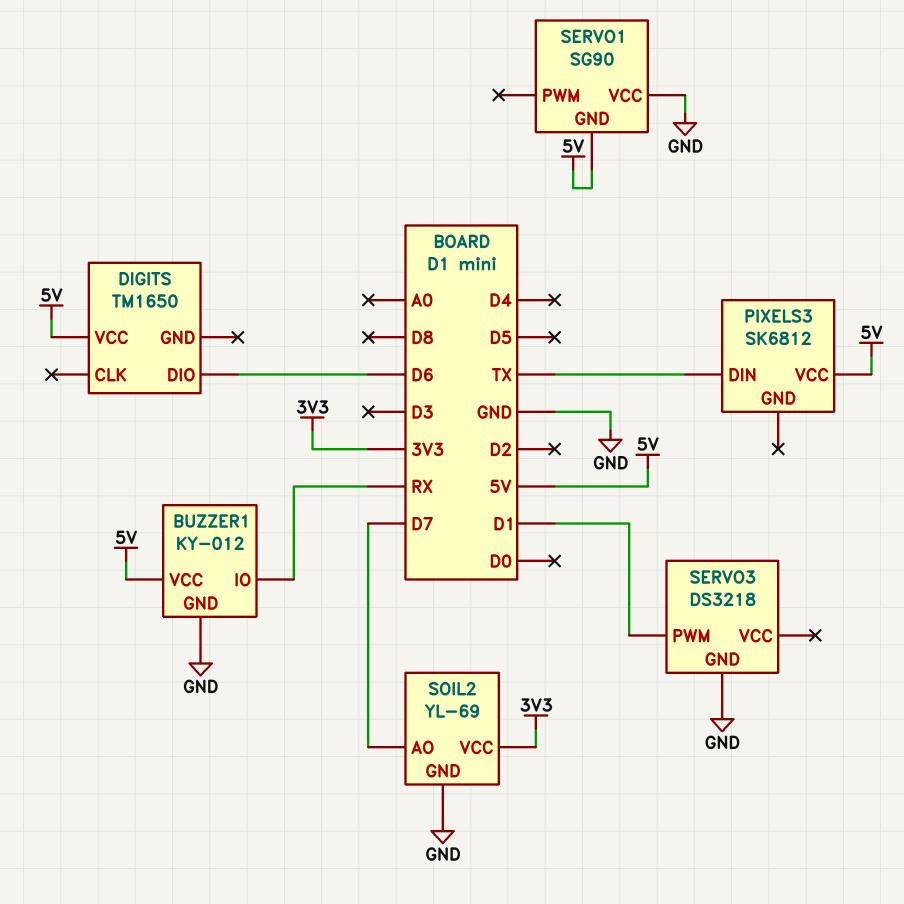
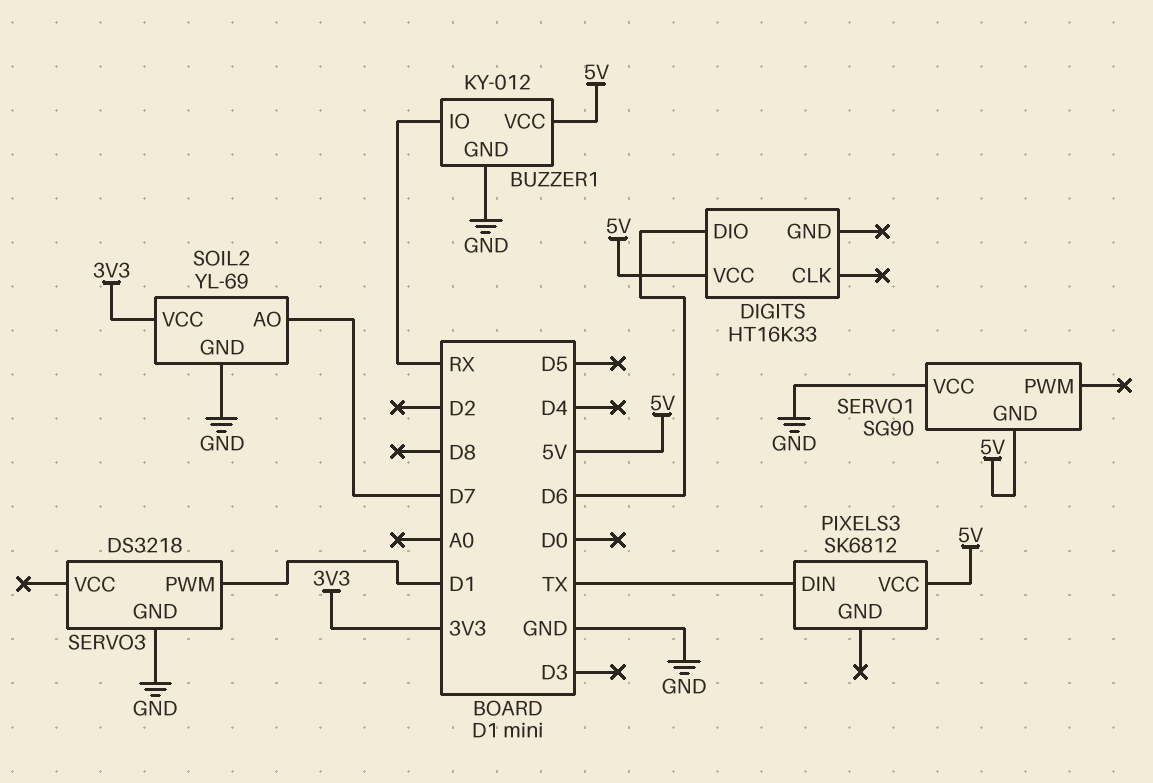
DIGITS: TM1650 -> HT16K33

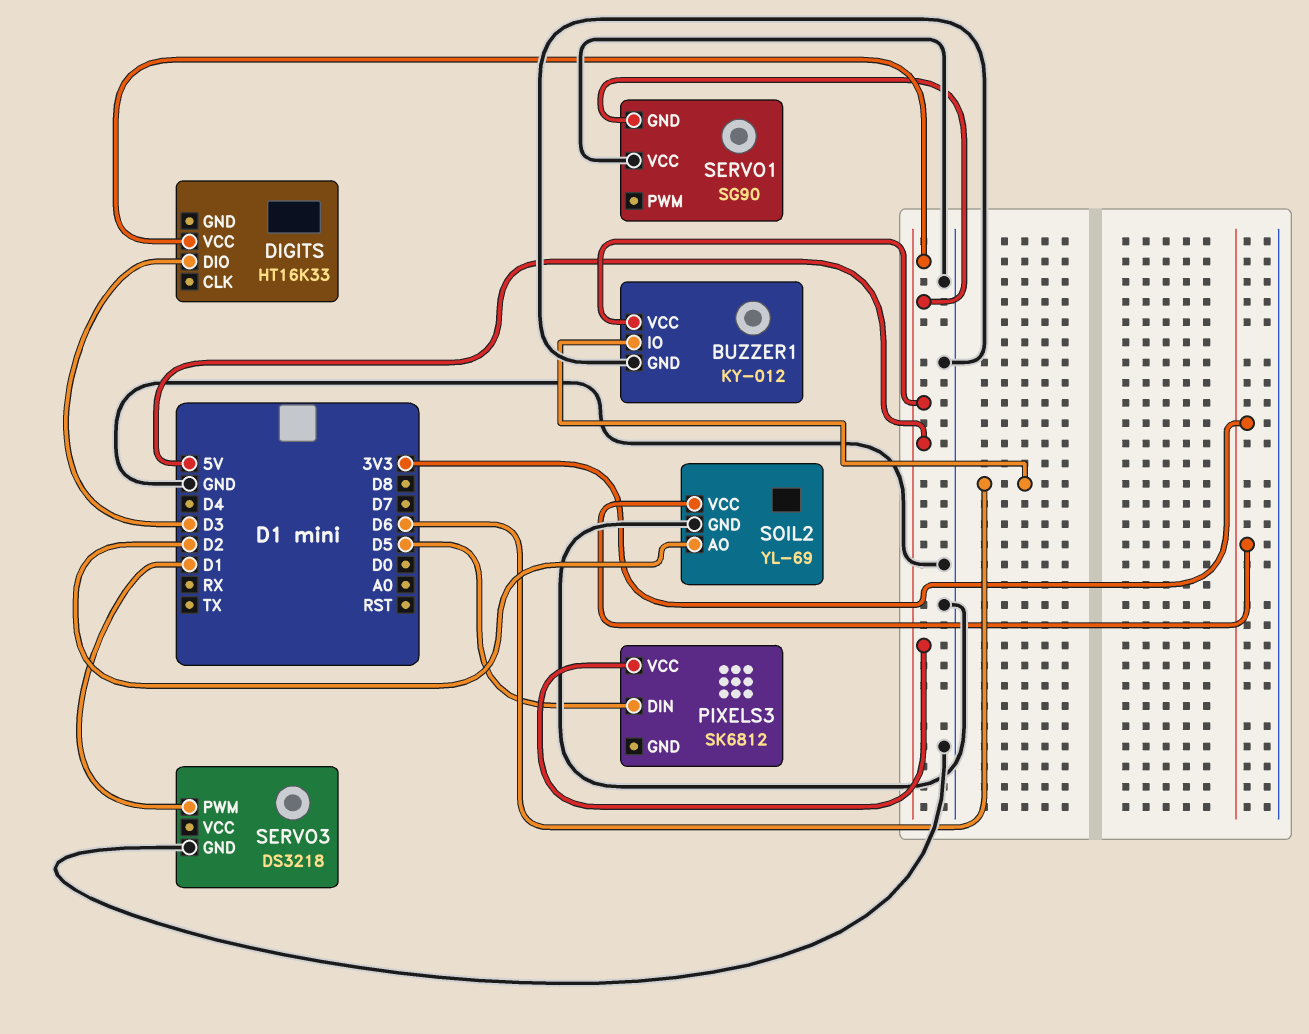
BUZZER1 pin IO: RX -> D6
DIGITS pin DIO: D6 -> D3
PIXELS3 pin DIN: TX -> D5
SOIL2 pin AO: D7 -> D2

